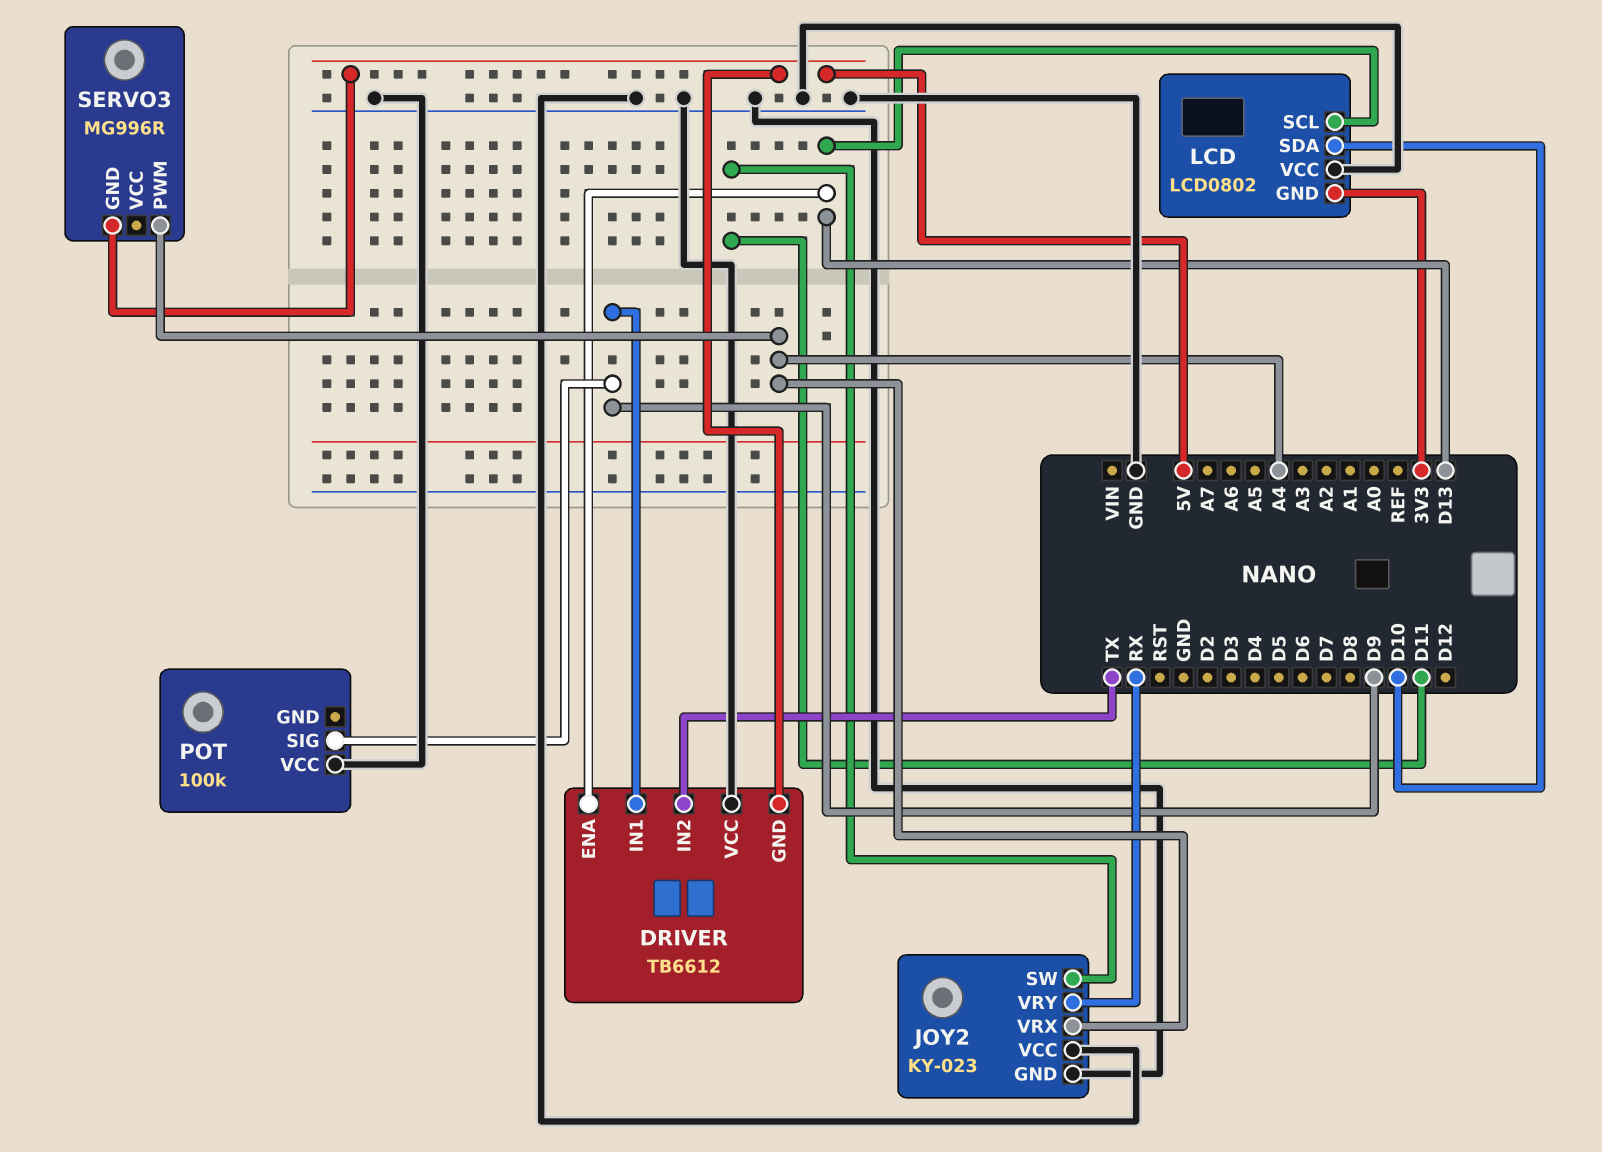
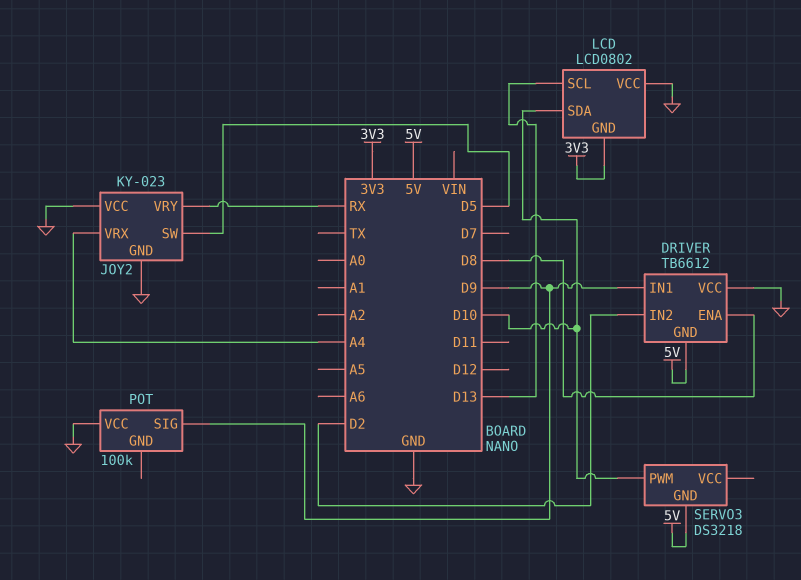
DRIVER pin ENA: D13 -> D8
DRIVER pin IN2: TX -> D2
JOY2 pin SW: D11 -> D5
SERVO3: MG996R -> DS3218
SERVO3 pin PWM: A4 -> D10

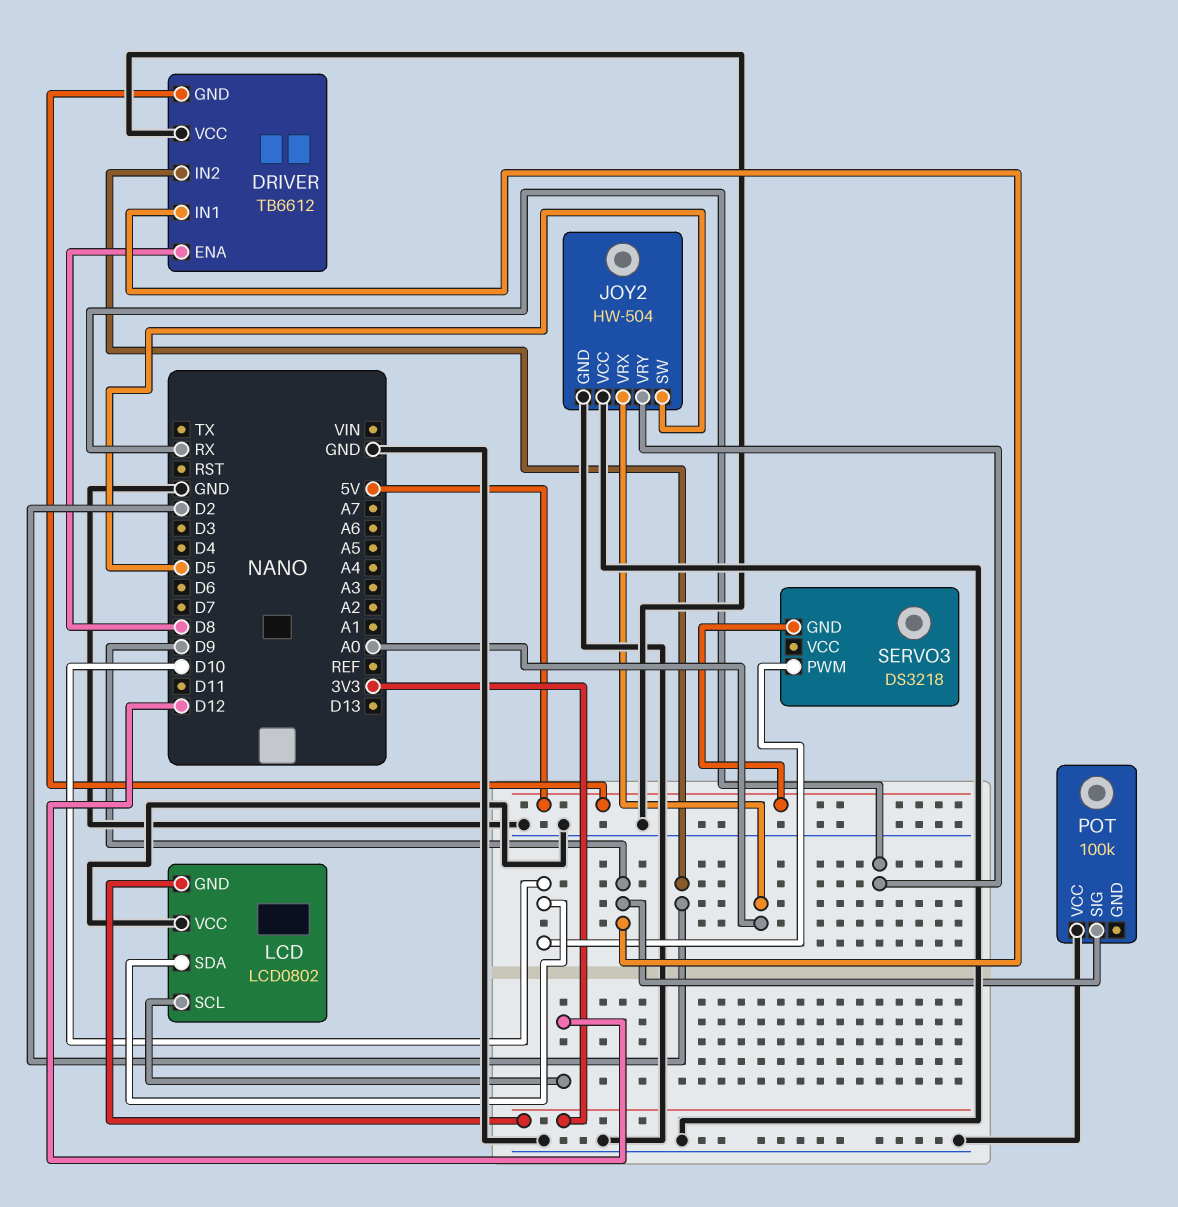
JOY2: KY-023 -> HW-504
JOY2 pin VRX: A4 -> A0
LCD pin SCL: D13 -> D12

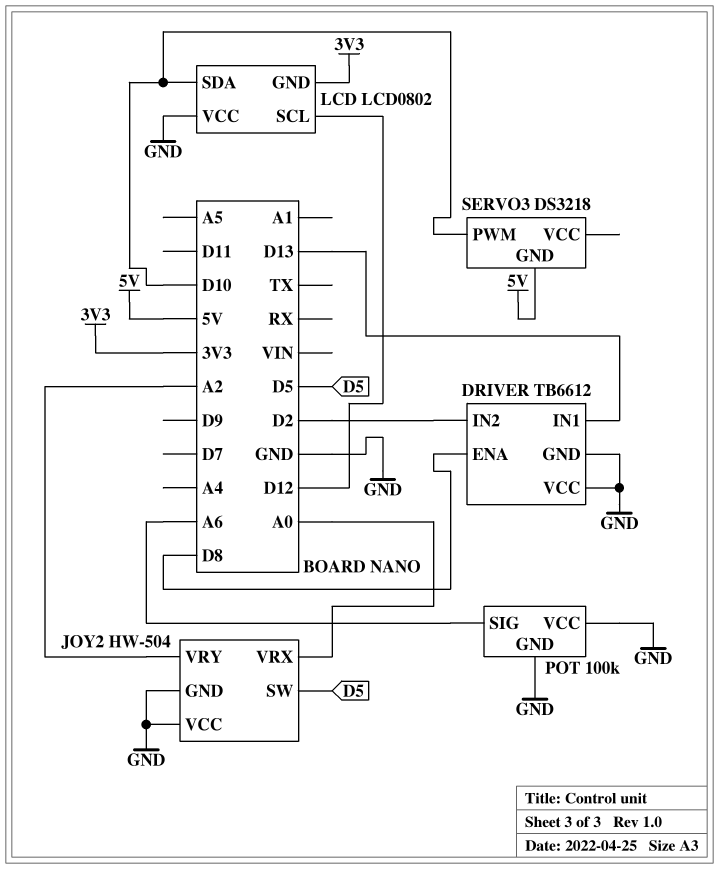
DRIVER pin GND: 5V -> GND
DRIVER pin IN1: D9 -> D13
JOY2 pin VRY: RX -> A2
POT pin GND: none -> GND
POT pin SIG: D9 -> A6

